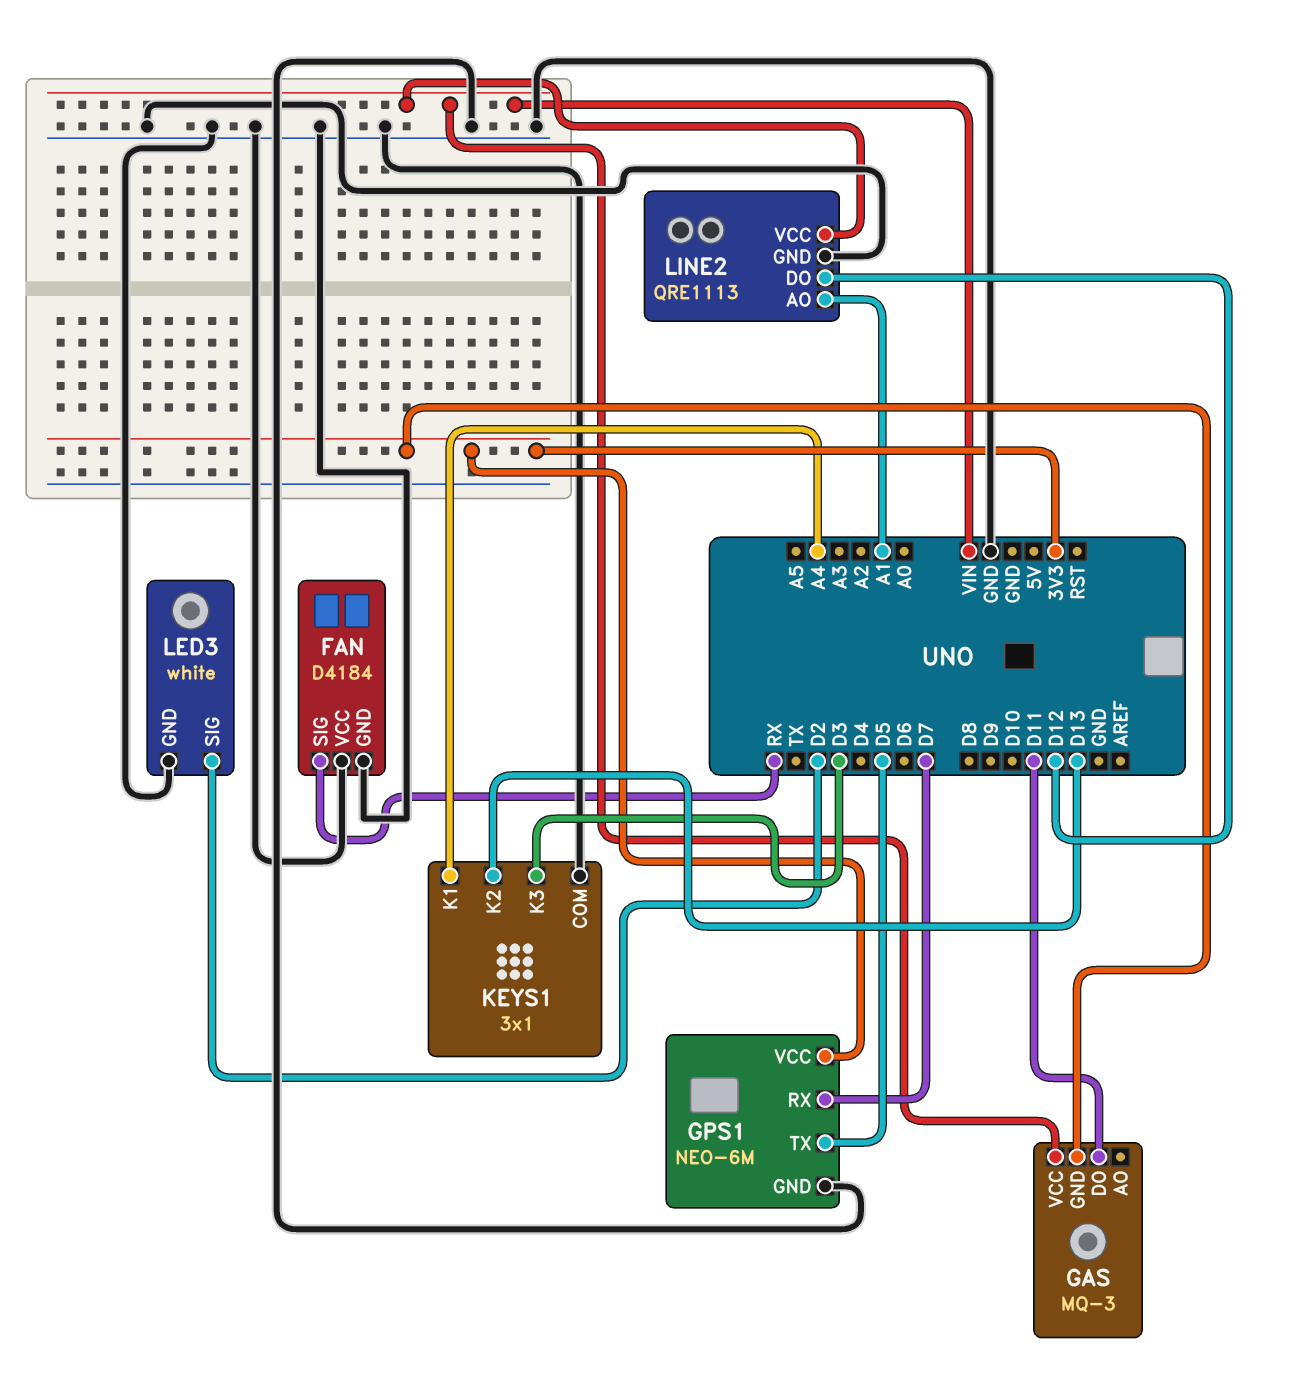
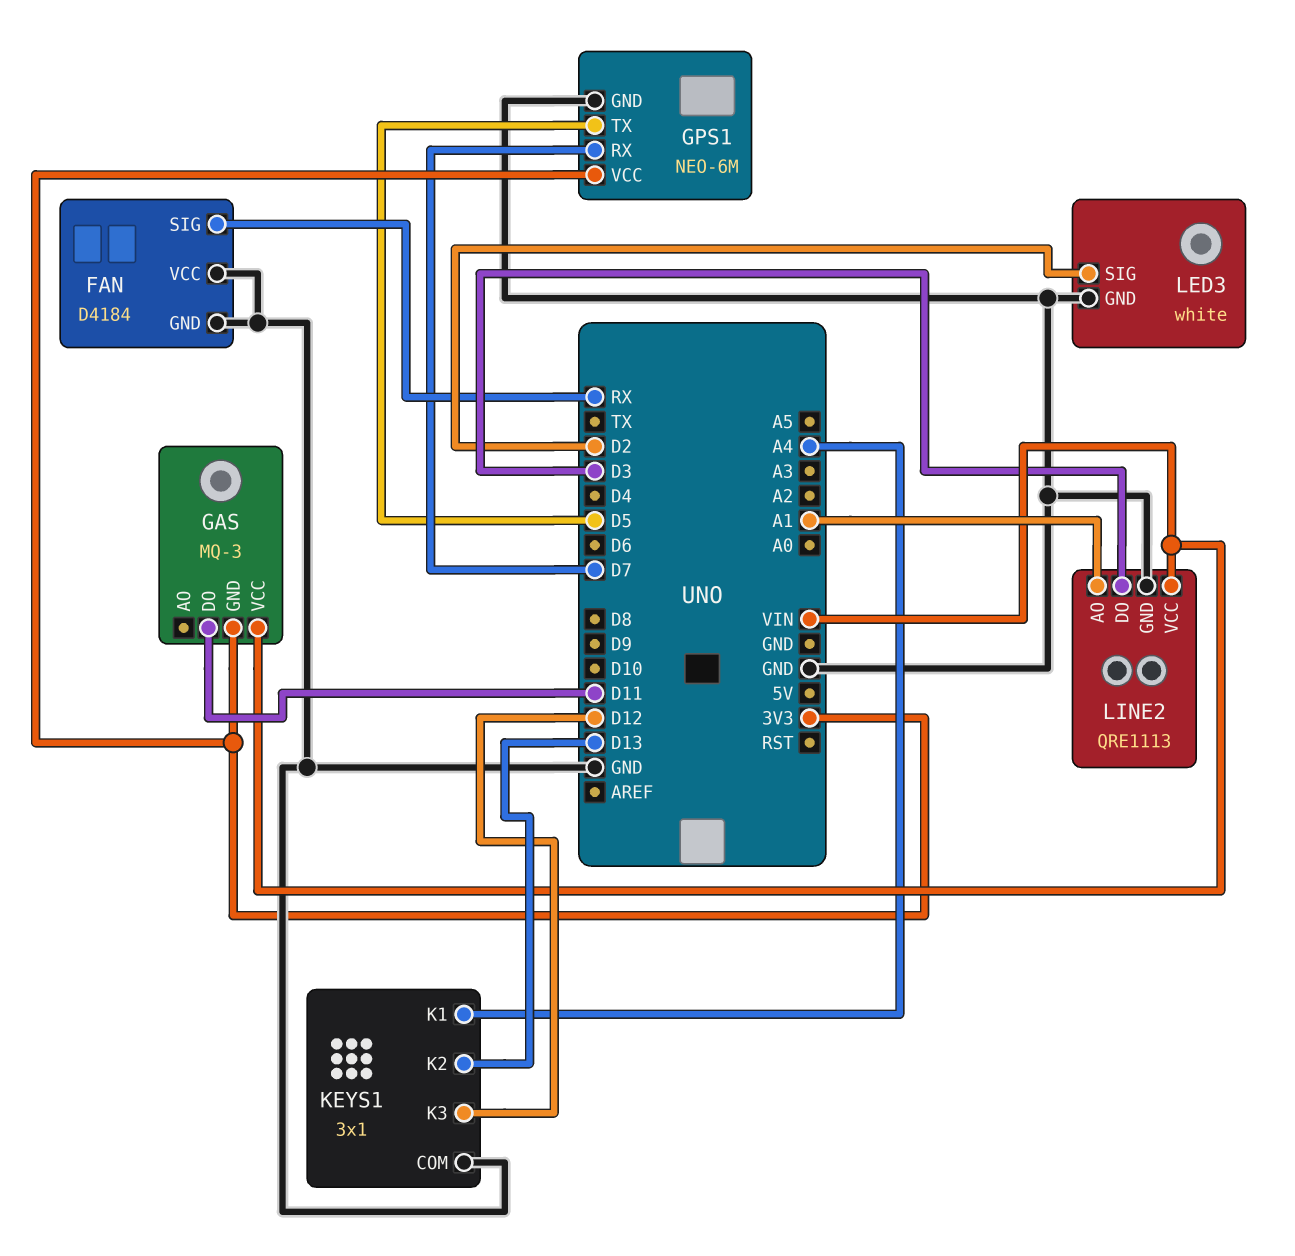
KEYS1 pin K3: D3 -> D12
LINE2 pin DO: D12 -> D3

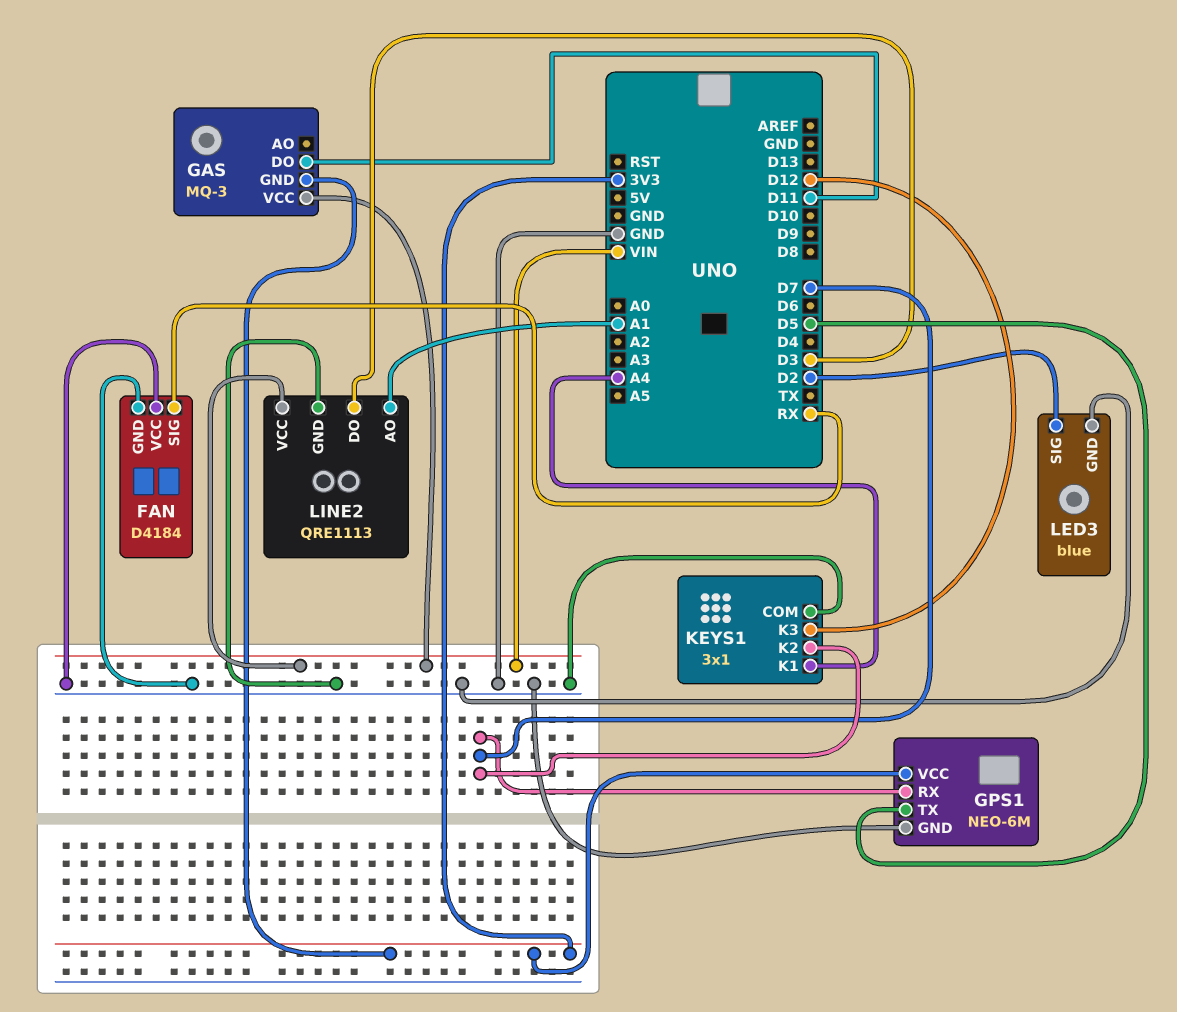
KEYS1 pin K2: D13 -> D7
LED3: white -> blue

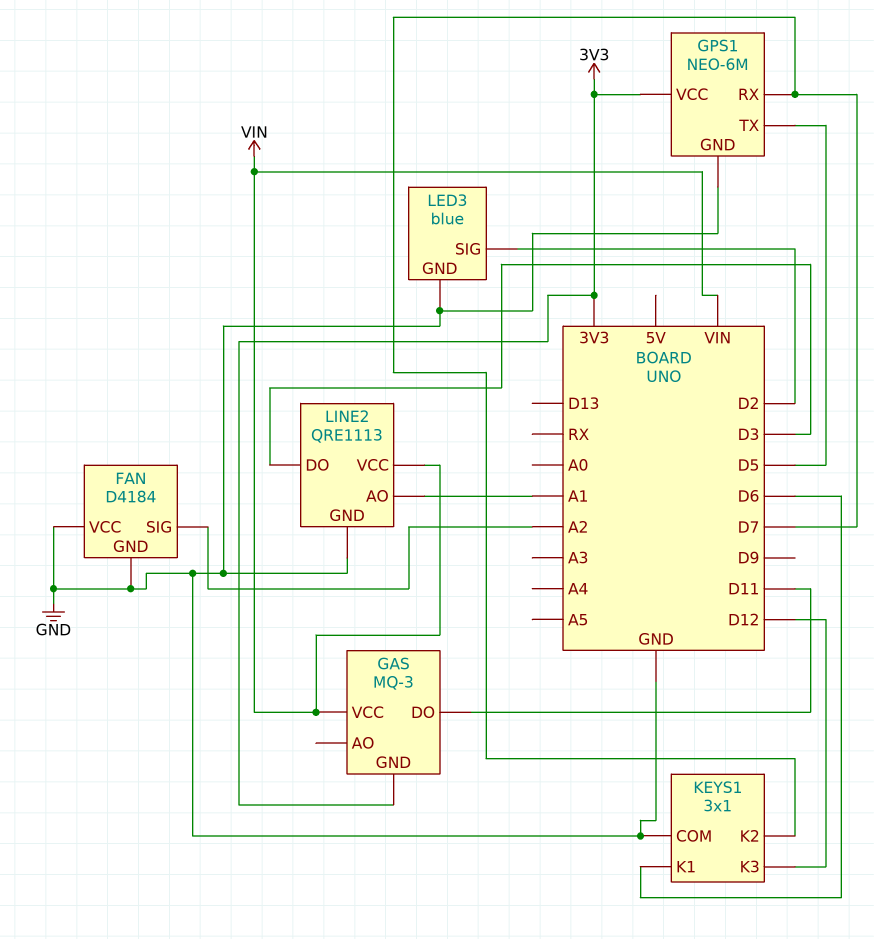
FAN pin SIG: RX -> A2
KEYS1 pin K1: A4 -> D6

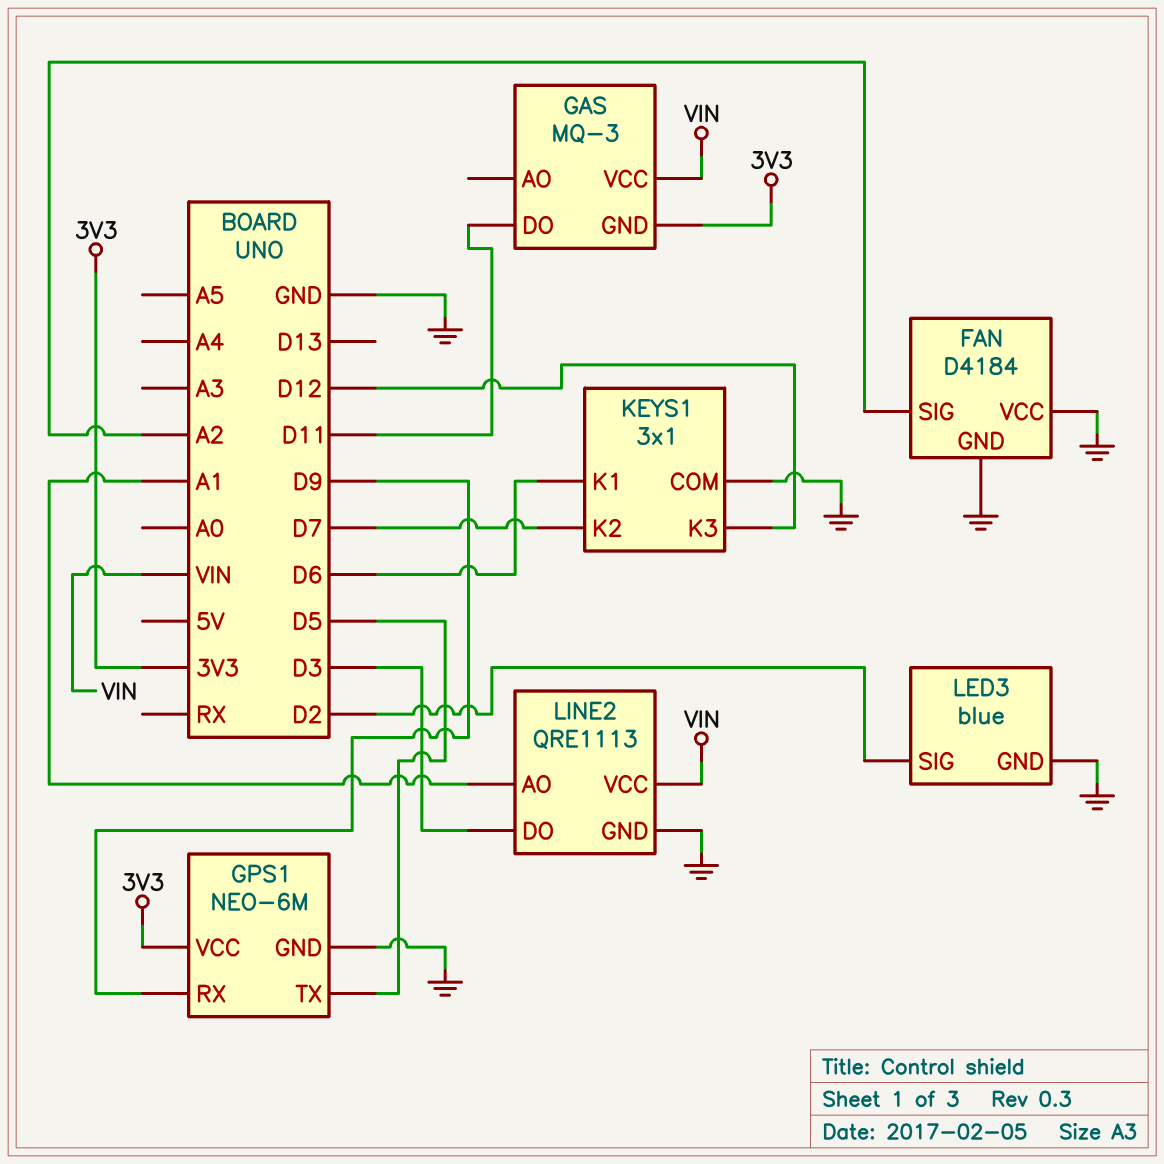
GPS1 pin RX: D7 -> D9

